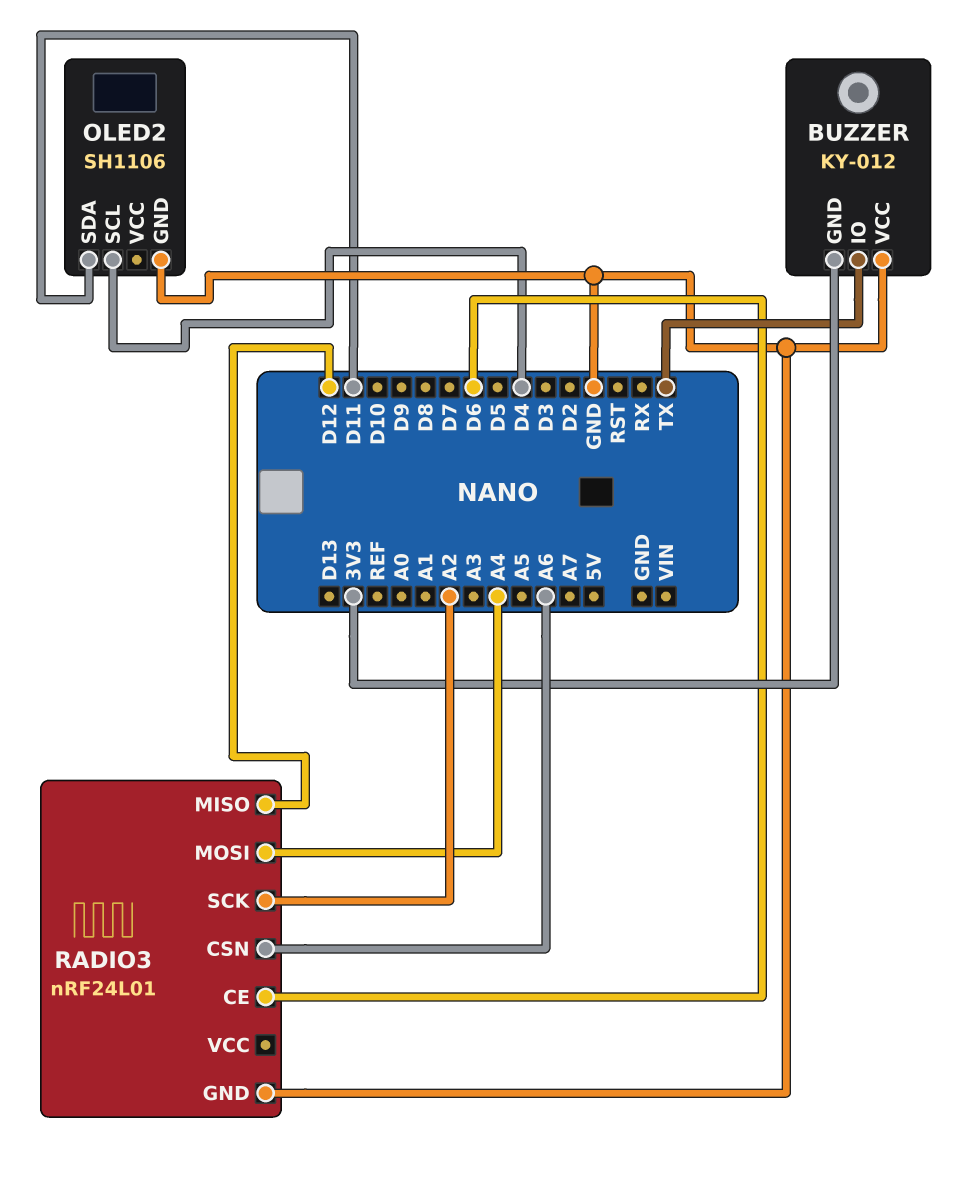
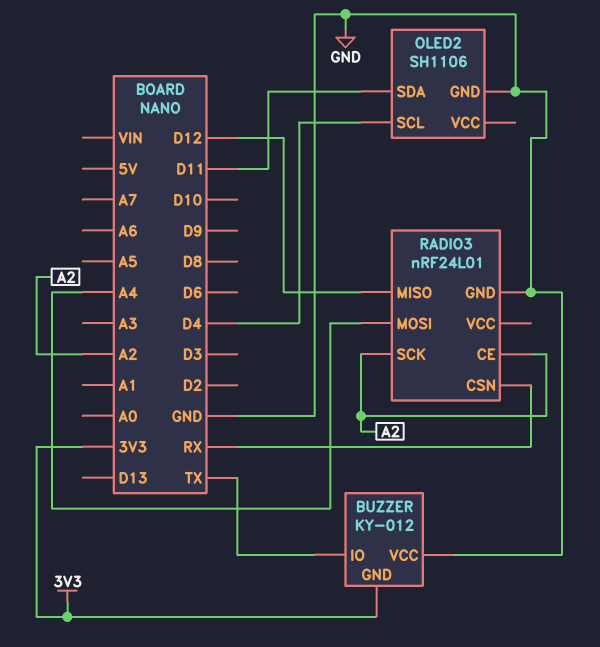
RADIO3 pin CE: D6 -> A2
RADIO3 pin CSN: A6 -> RX

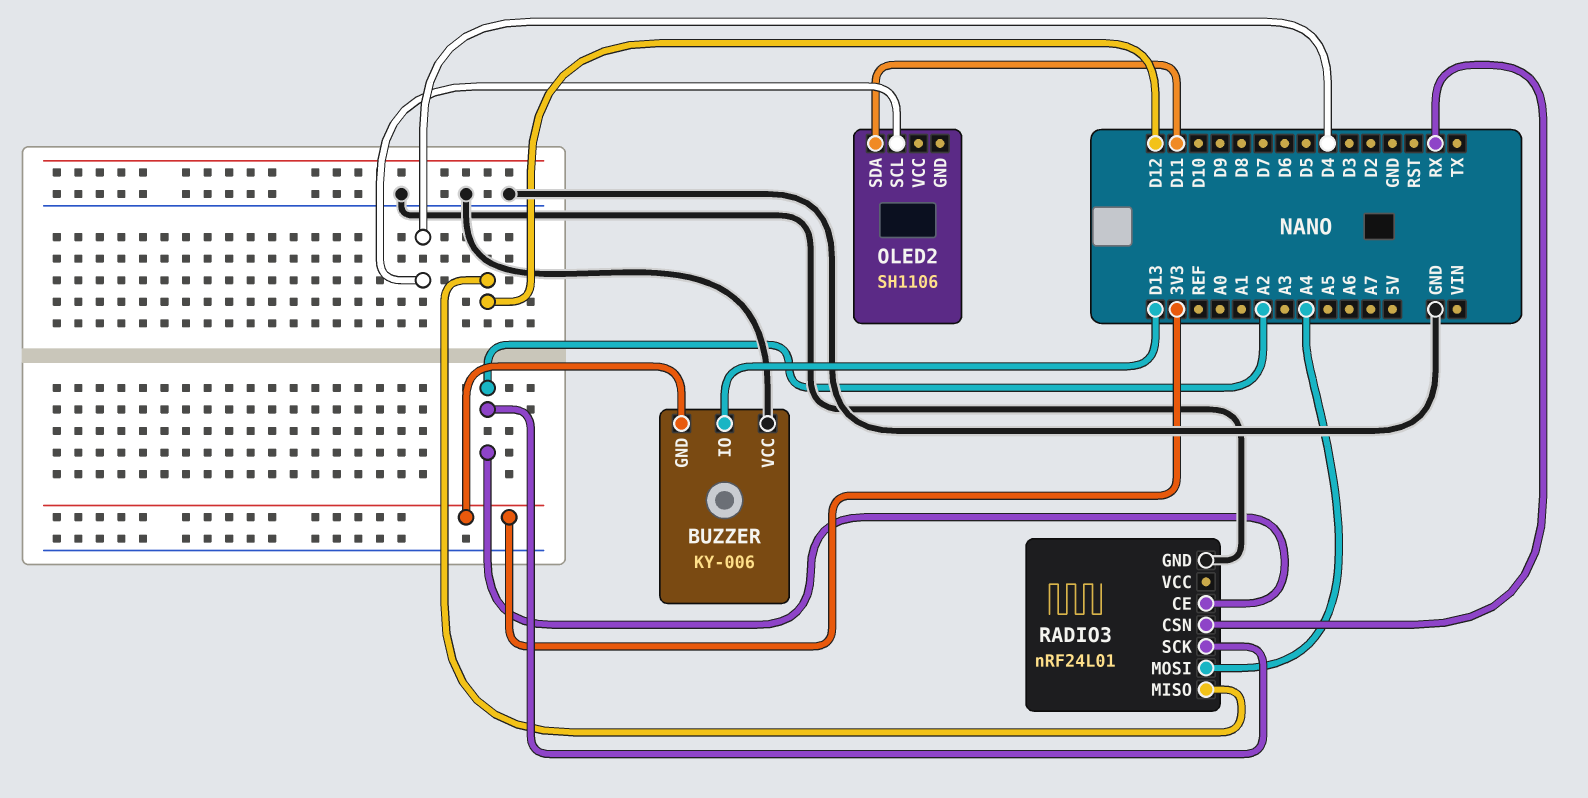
BUZZER: KY-012 -> KY-006
BUZZER pin IO: TX -> D13
OLED2 pin GND: GND -> none

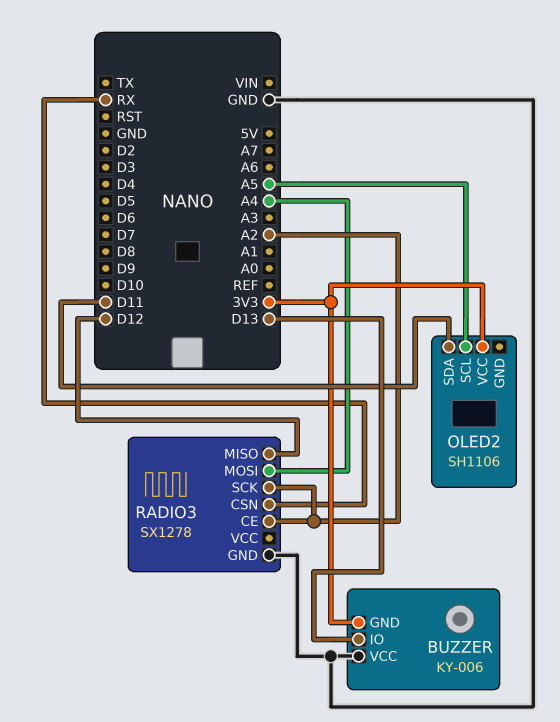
OLED2 pin SCL: D4 -> A5
OLED2 pin VCC: none -> 3V3
RADIO3: nRF24L01 -> SX1278

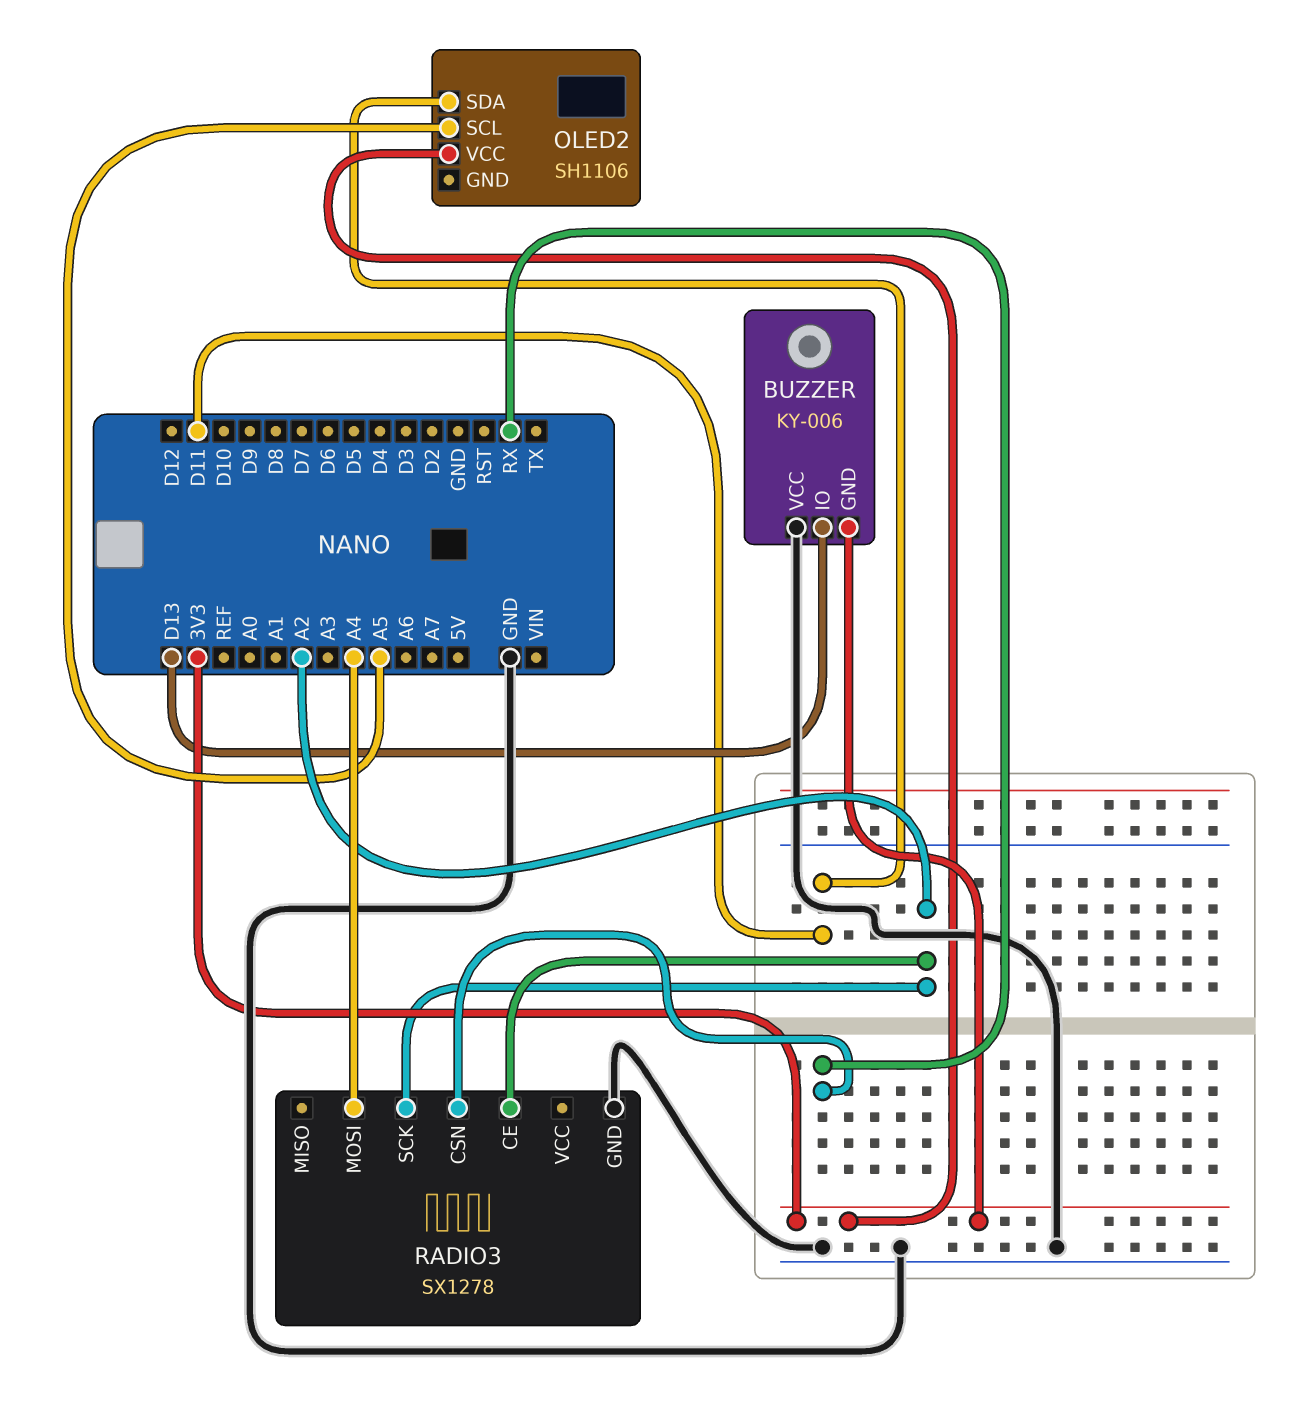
RADIO3 pin MISO: D12 -> none

